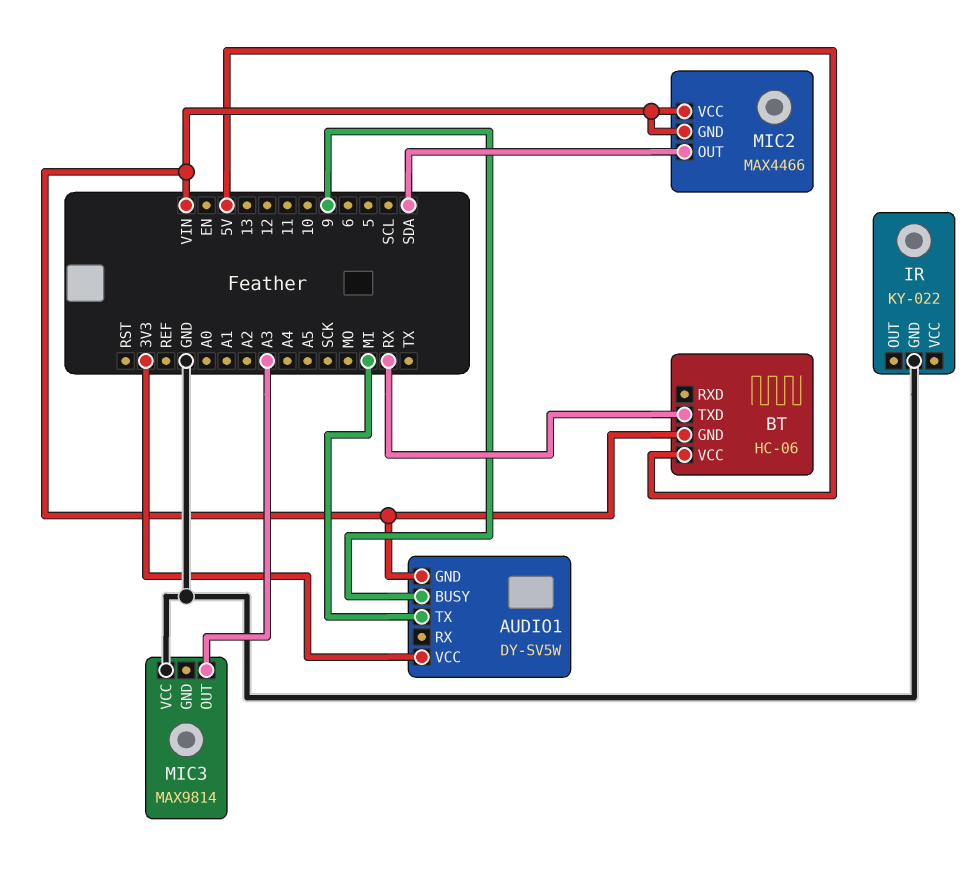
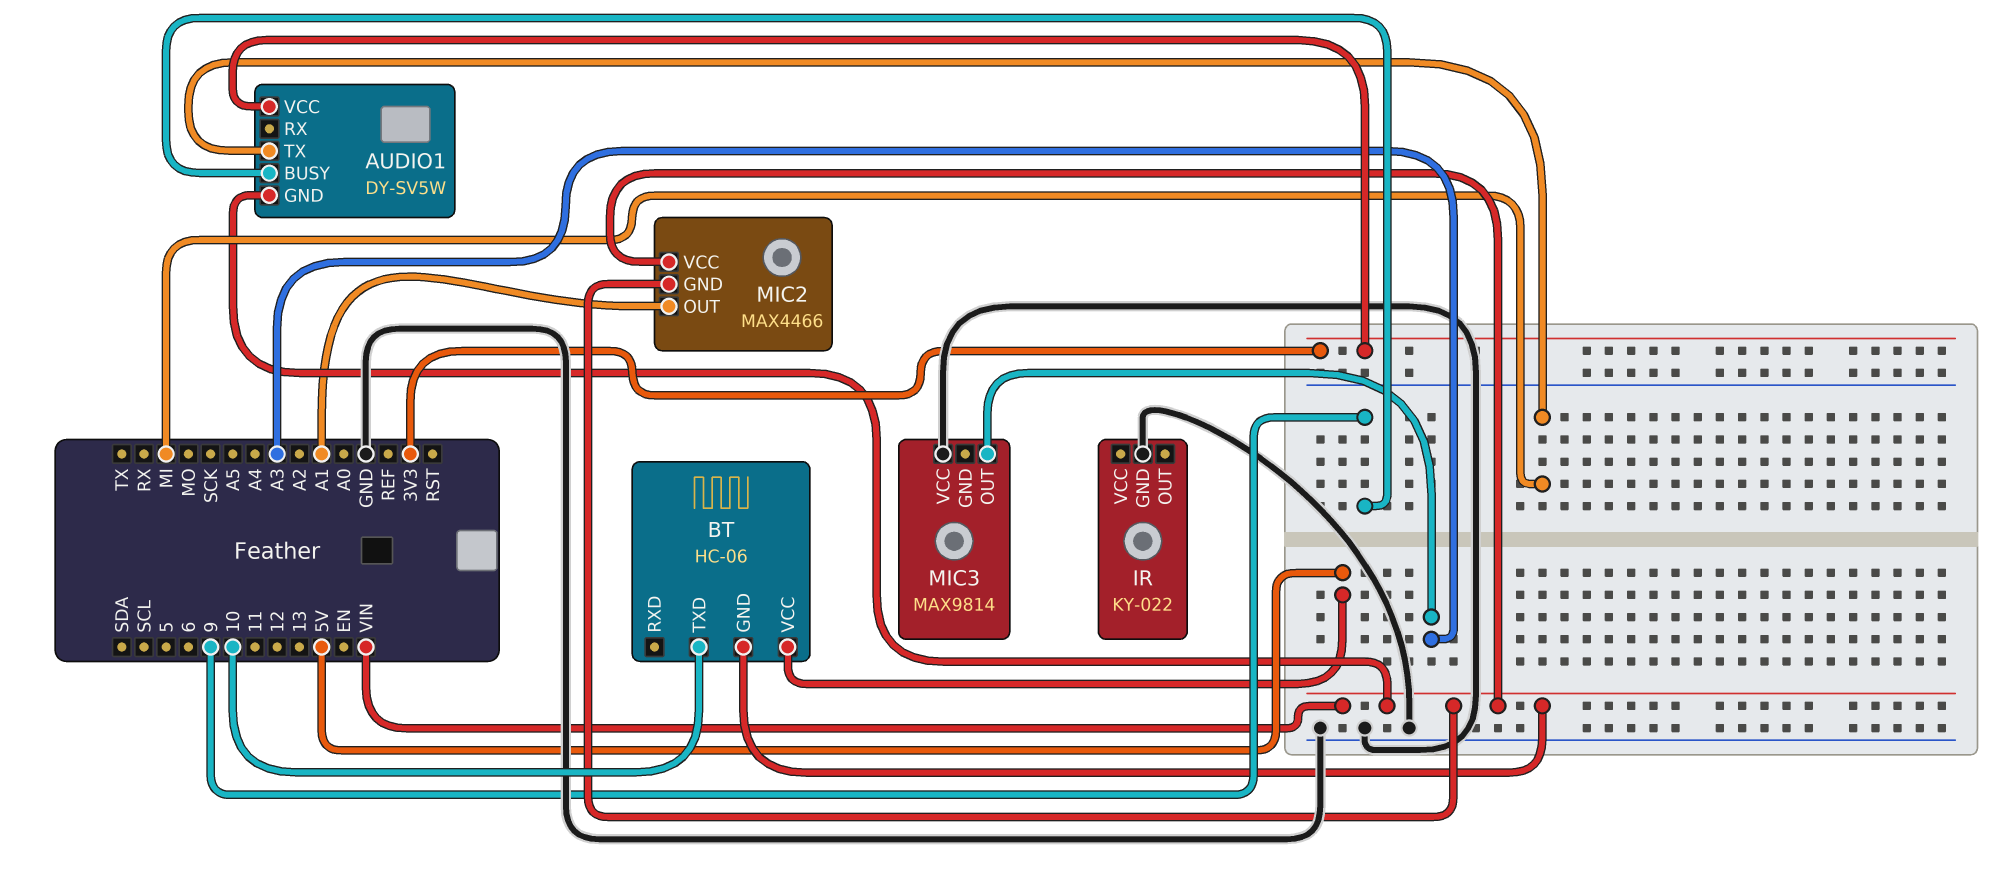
BT pin TXD: RX -> 10
MIC2 pin OUT: SDA -> A1

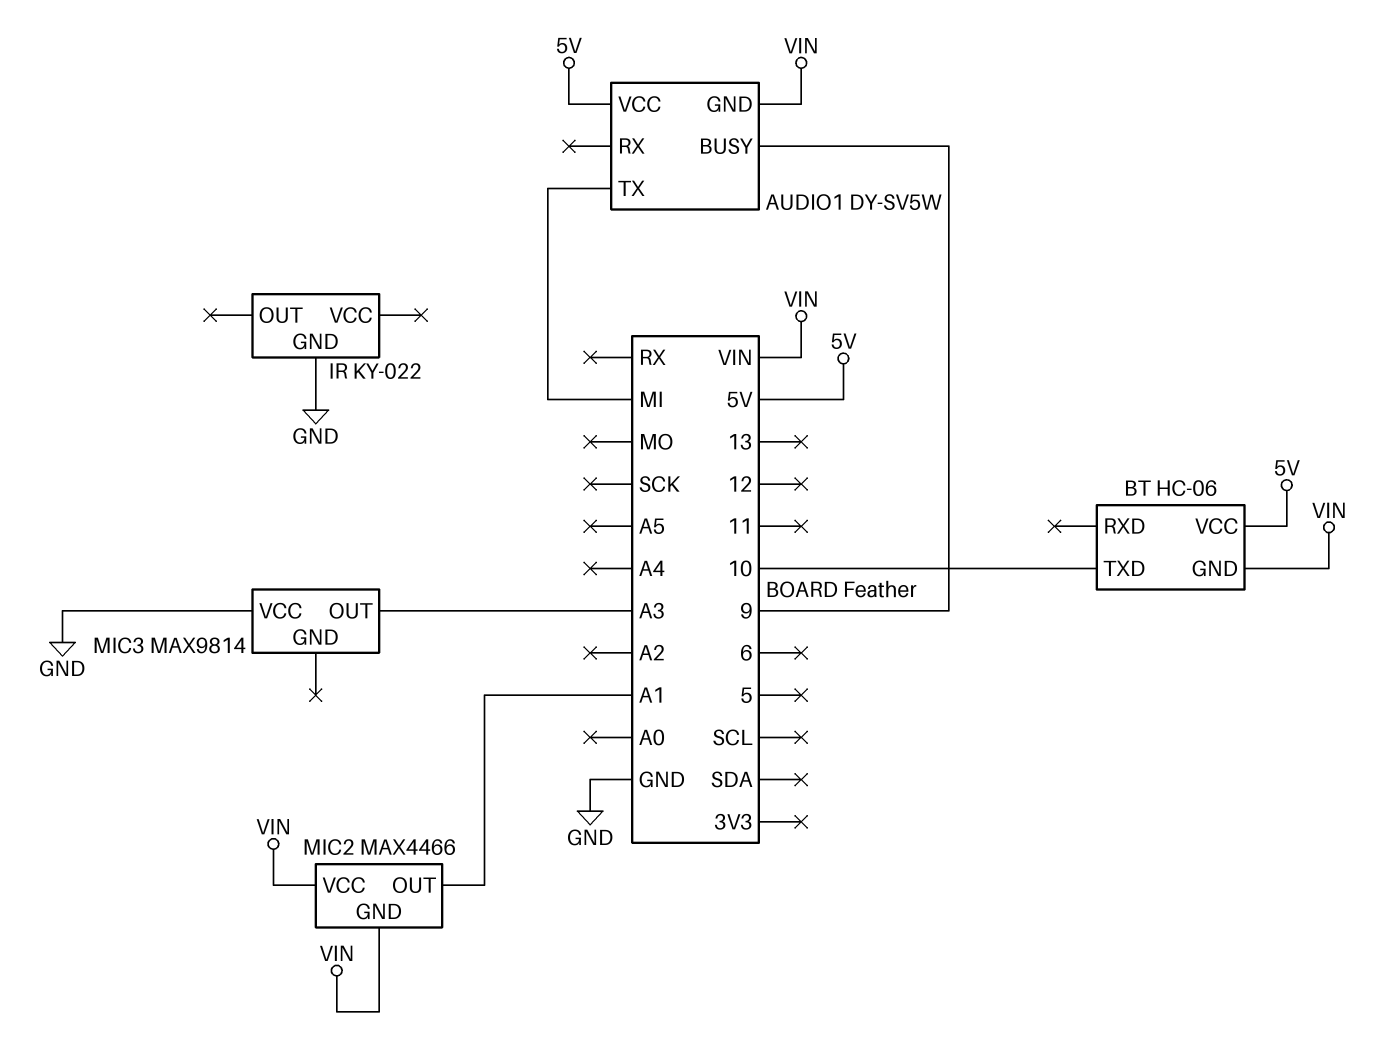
AUDIO1 pin VCC: 3V3 -> 5V

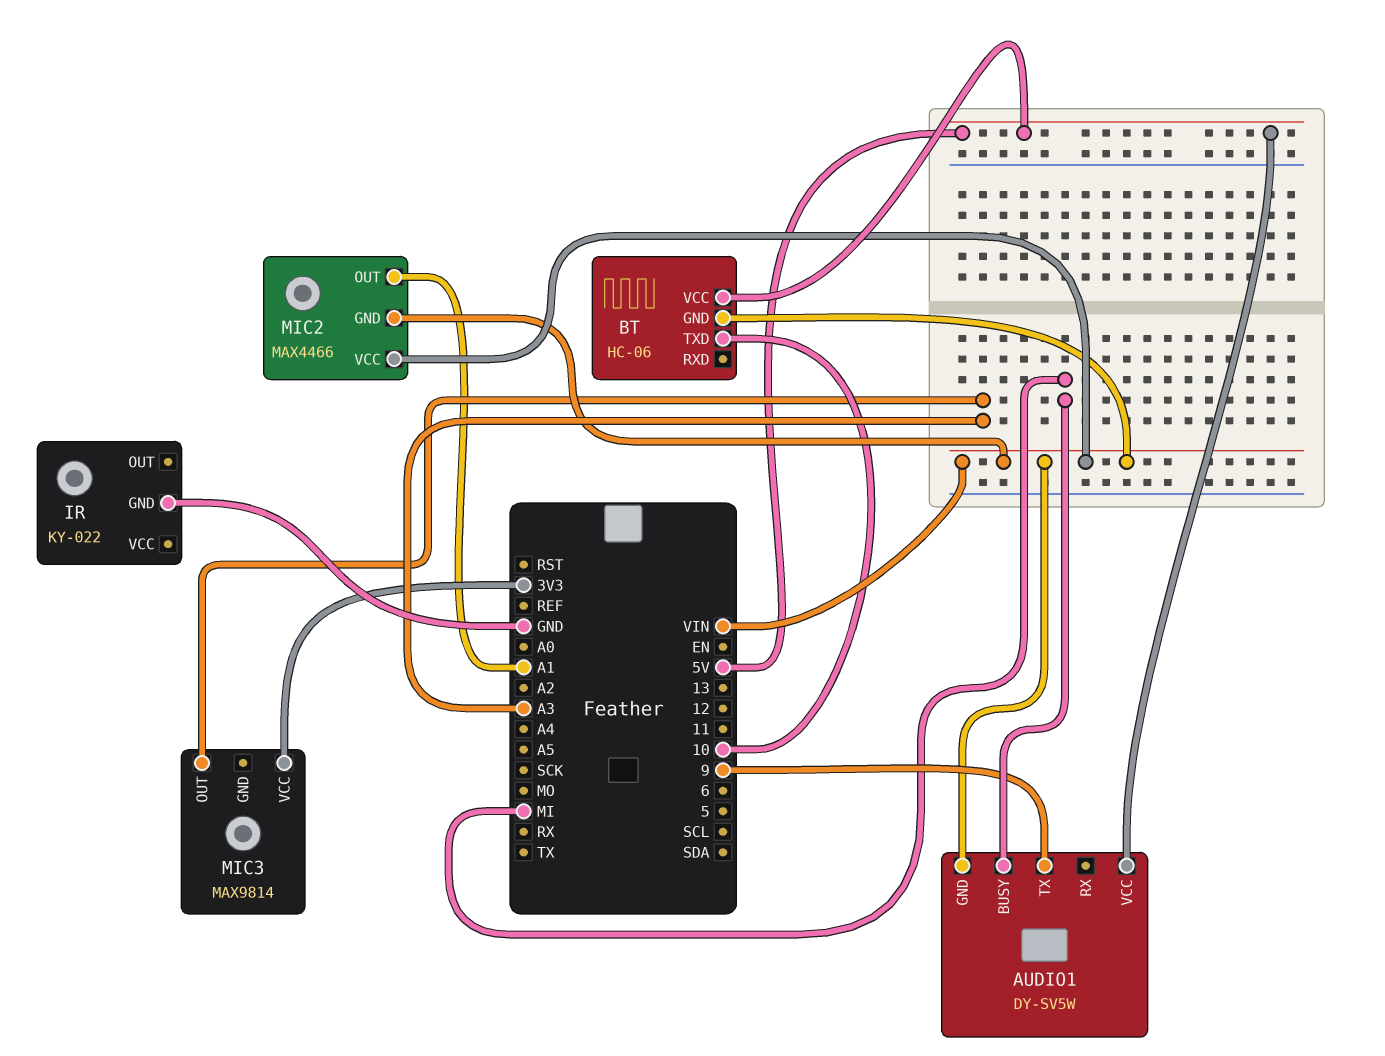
AUDIO1 pin BUSY: 9 -> MI
AUDIO1 pin TX: MI -> 9
MIC3 pin VCC: GND -> 3V3

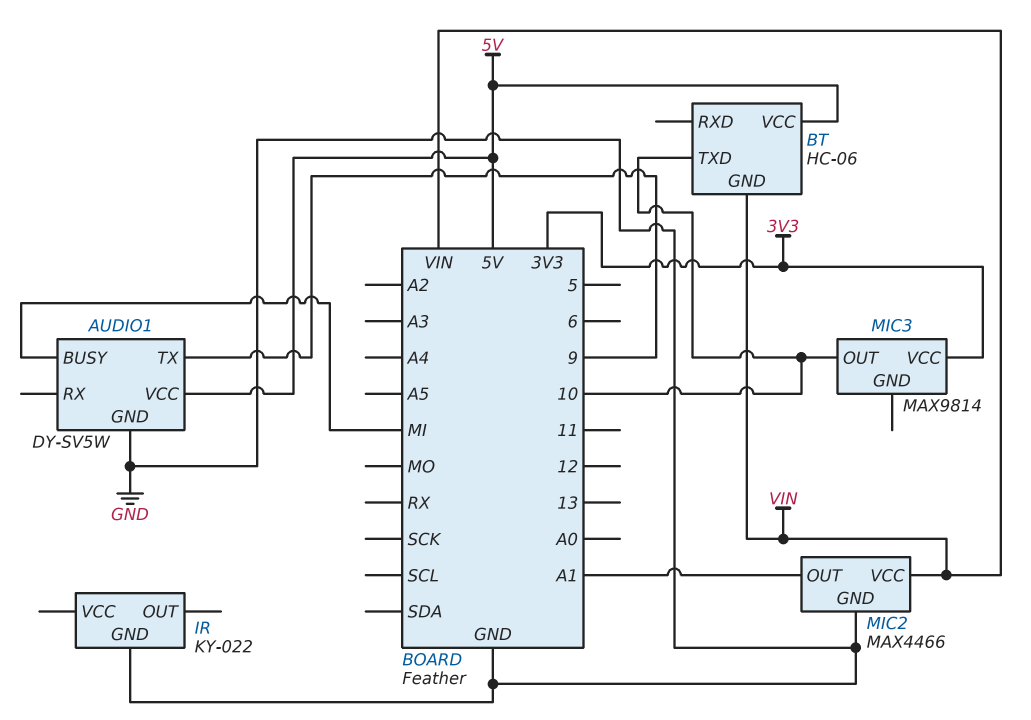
AUDIO1 pin GND: VIN -> GND
MIC2 pin GND: VIN -> GND
MIC3 pin OUT: A3 -> 10

